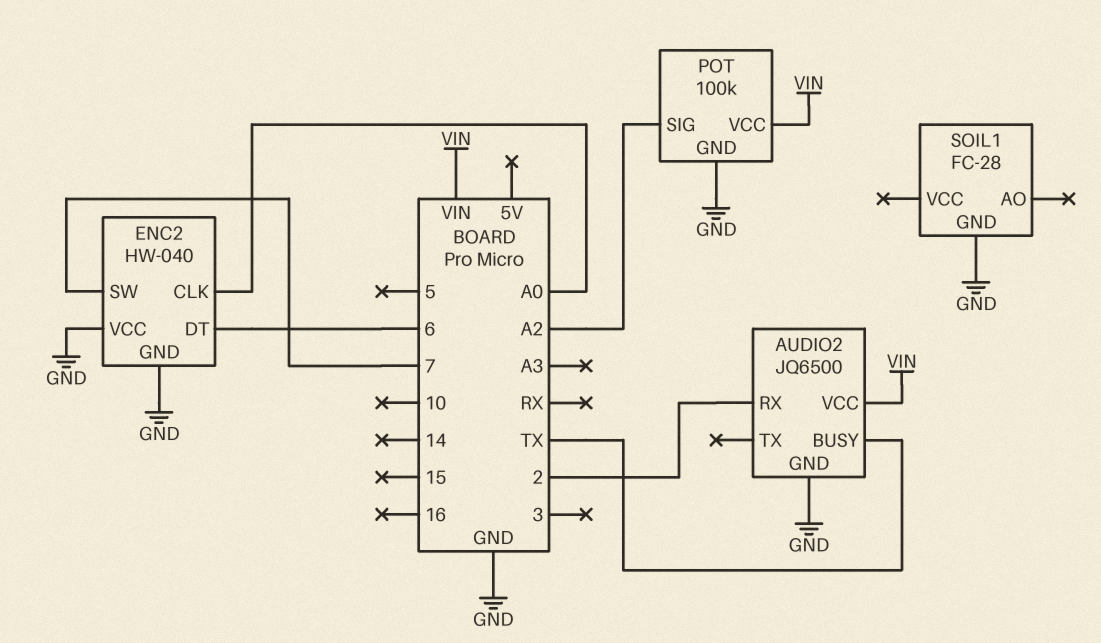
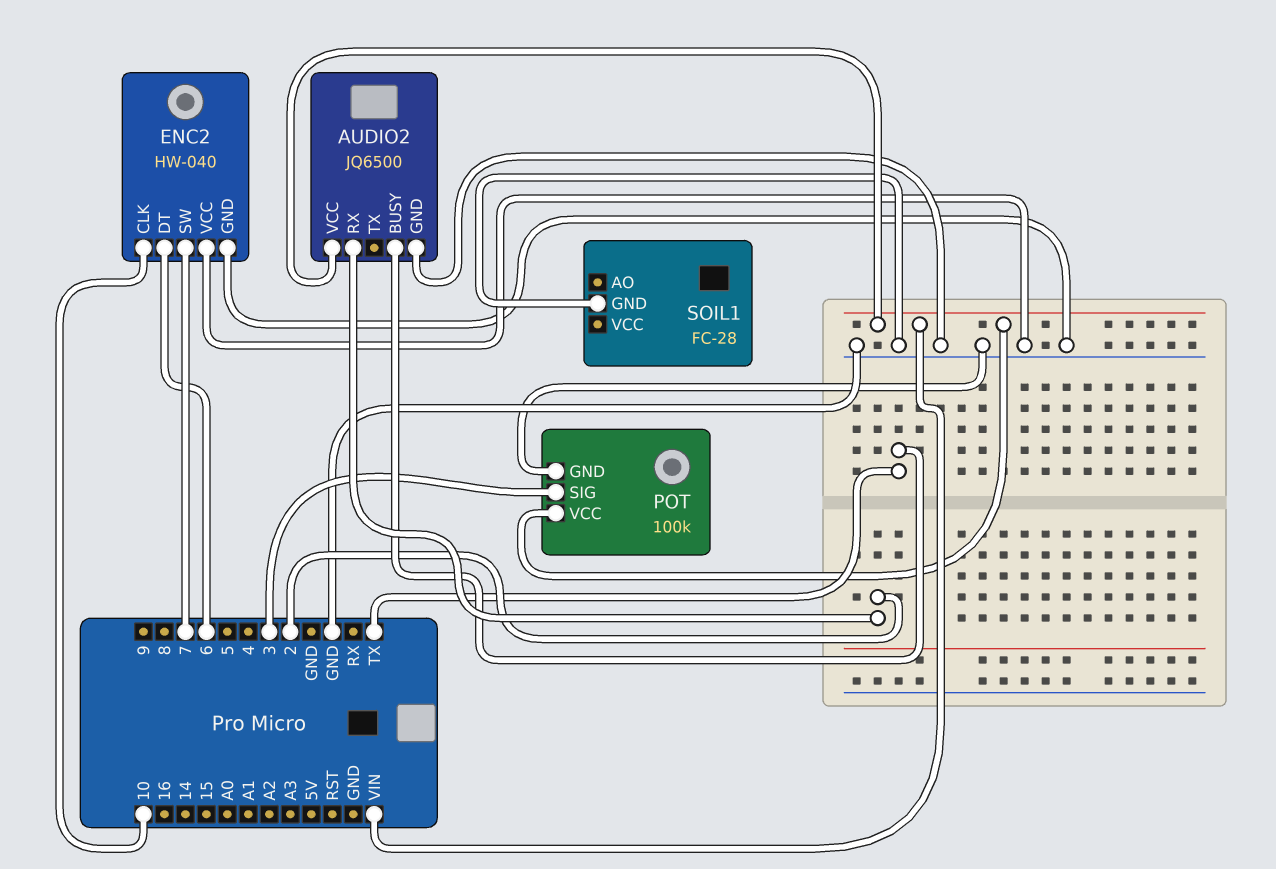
ENC2 pin CLK: A0 -> 10
POT pin SIG: A2 -> 3

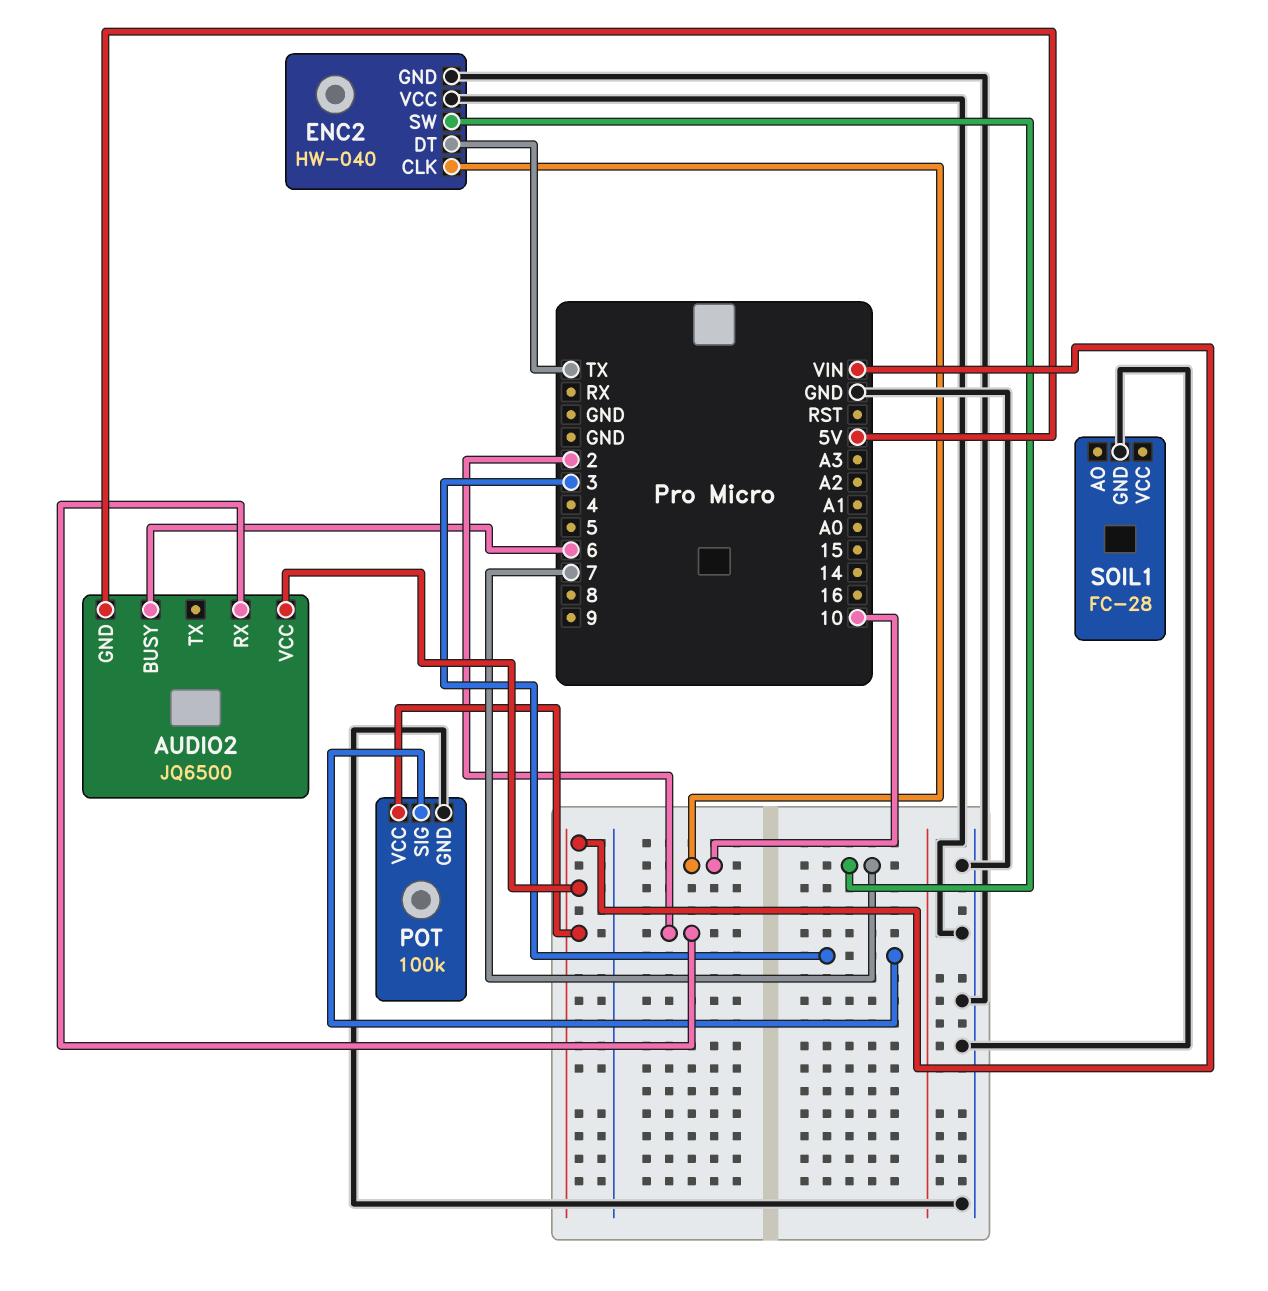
AUDIO2 pin BUSY: TX -> 6
AUDIO2 pin GND: GND -> 5V
ENC2 pin DT: 6 -> TX

